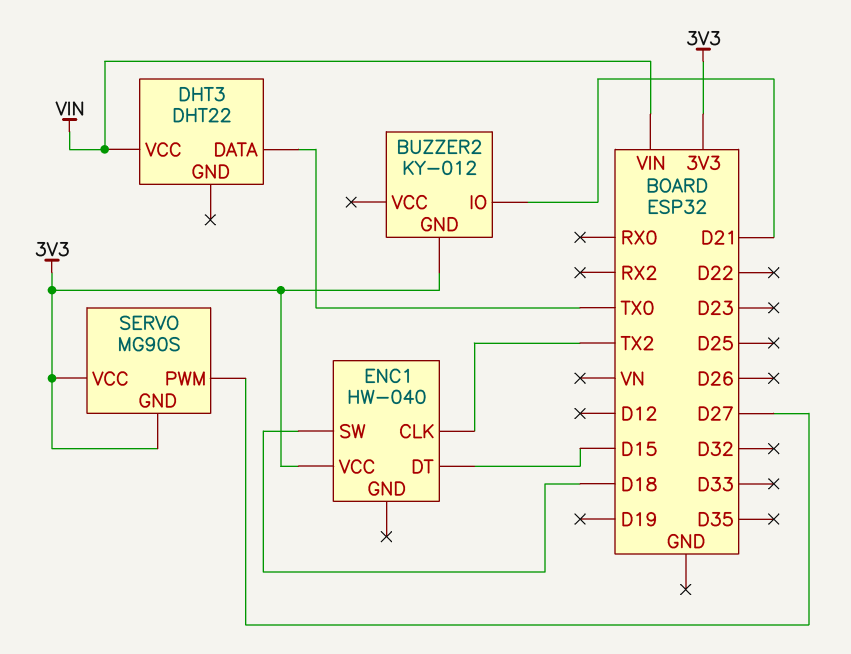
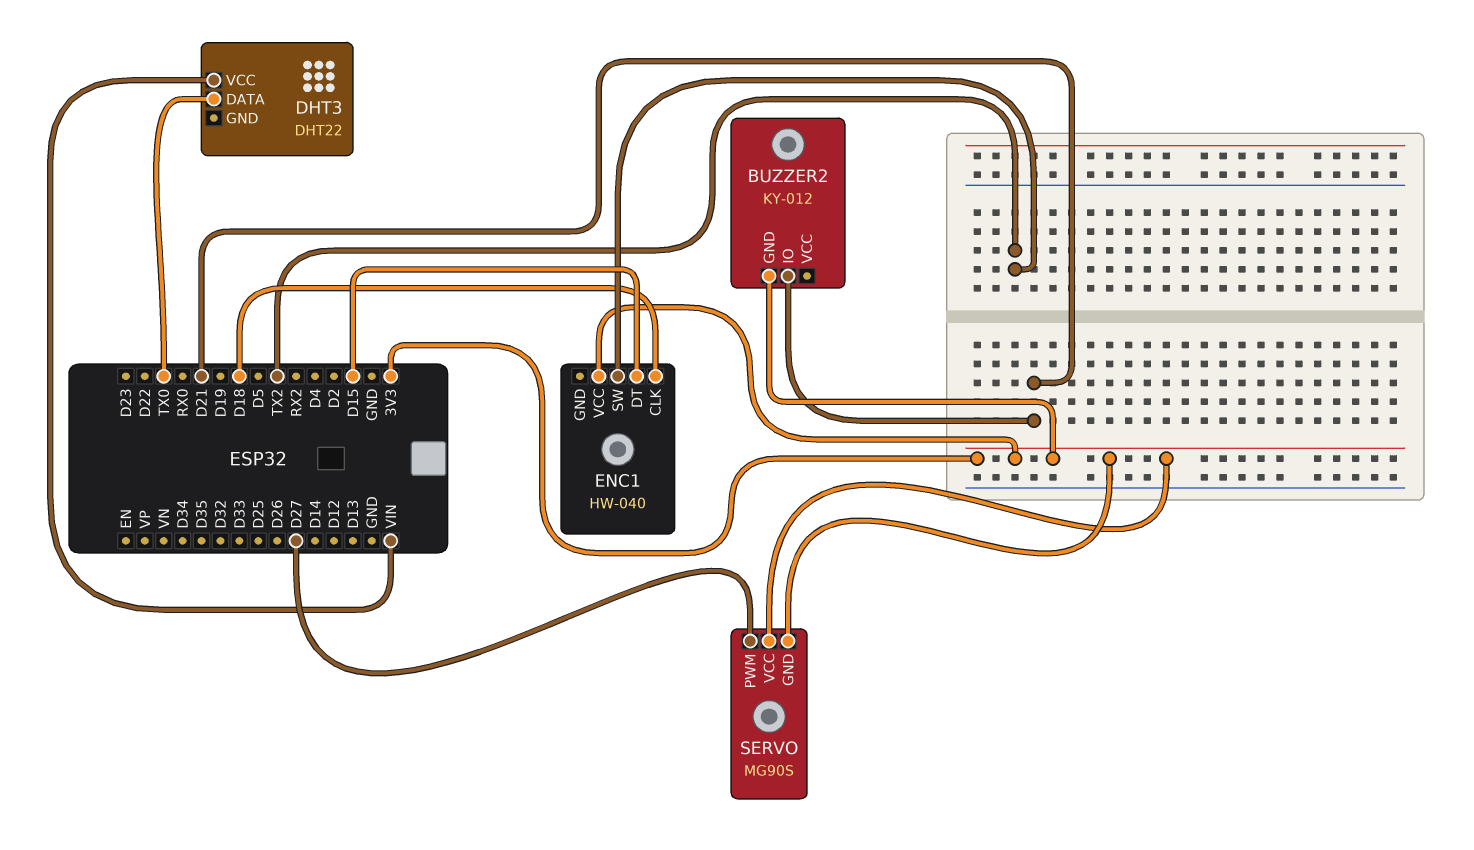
ENC1 pin CLK: TX2 -> D18
ENC1 pin SW: D18 -> TX2

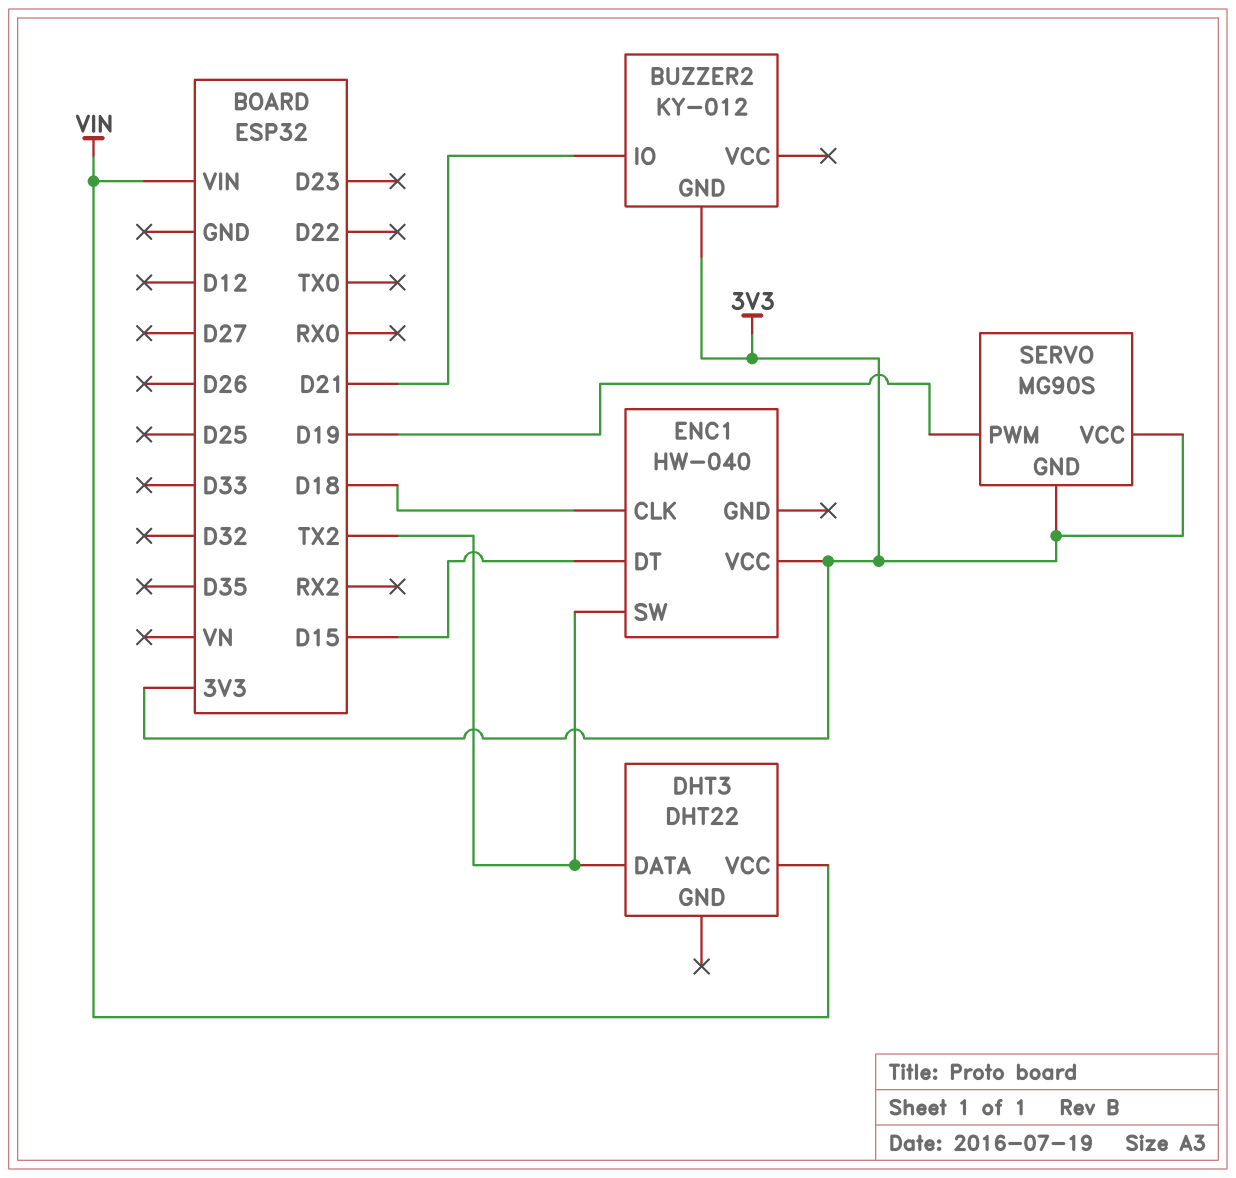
DHT3 pin DATA: TX0 -> TX2
SERVO pin PWM: D27 -> D19

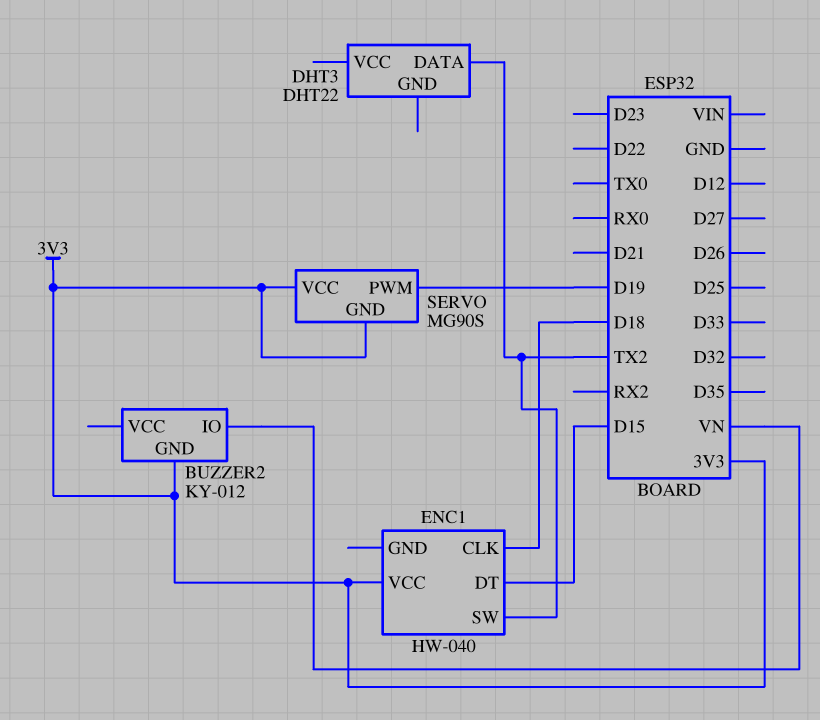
BUZZER2 pin IO: D21 -> VN
DHT3 pin VCC: VIN -> none

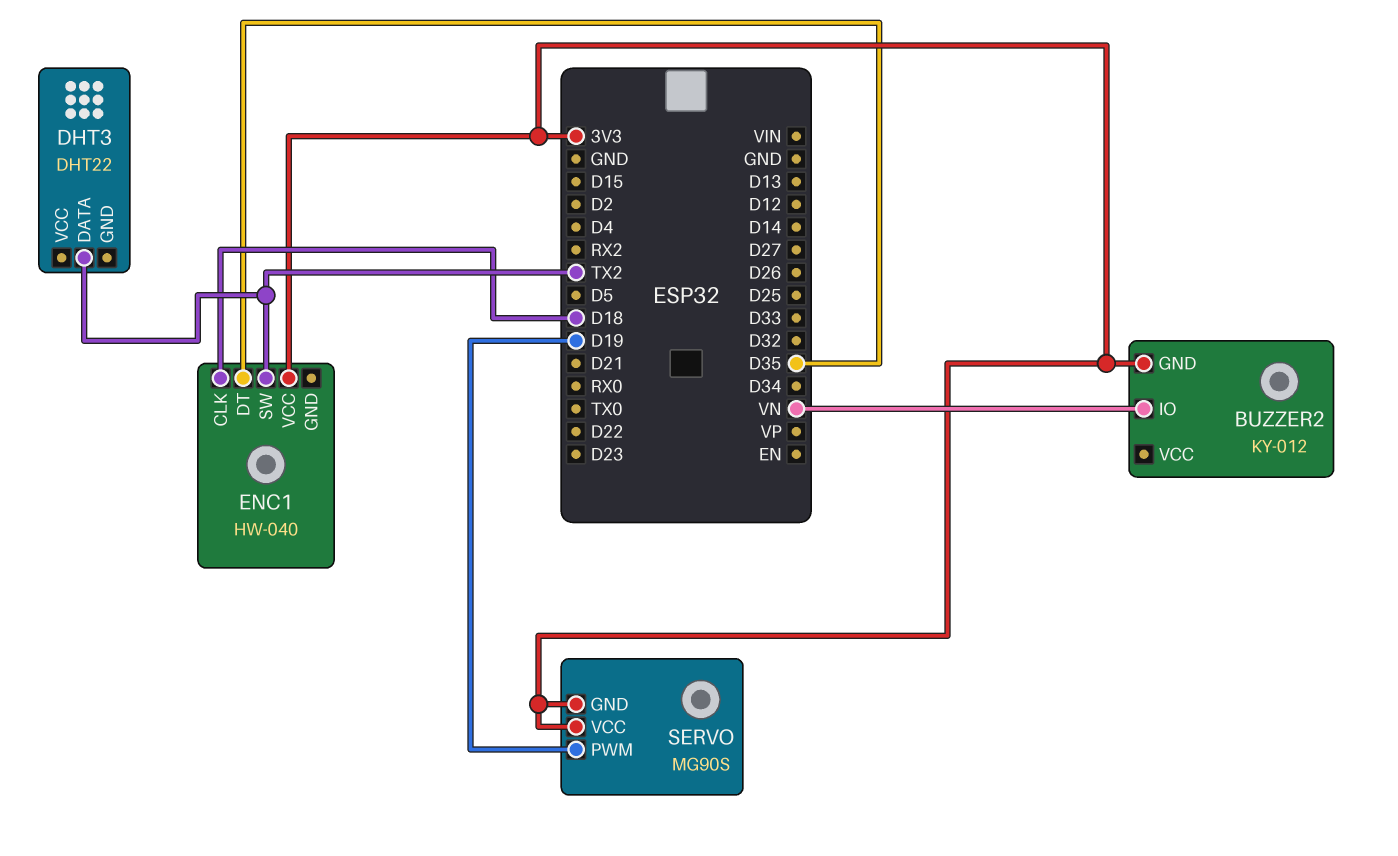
ENC1 pin DT: D15 -> D35

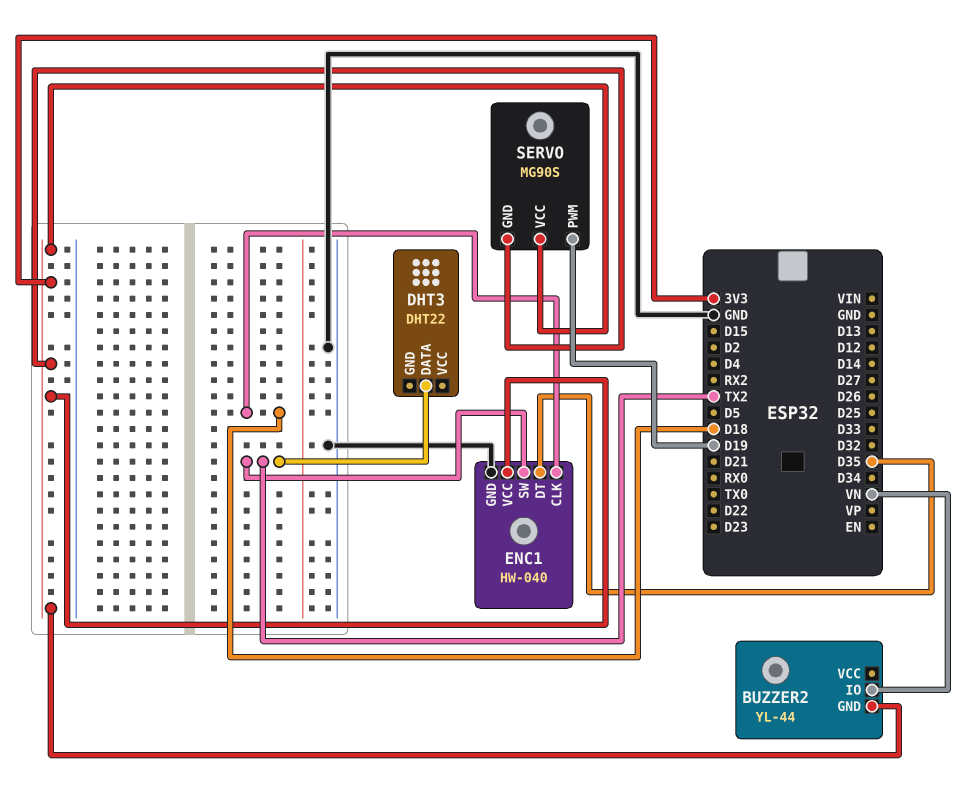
BUZZER2: KY-012 -> YL-44
ENC1 pin GND: none -> GND

